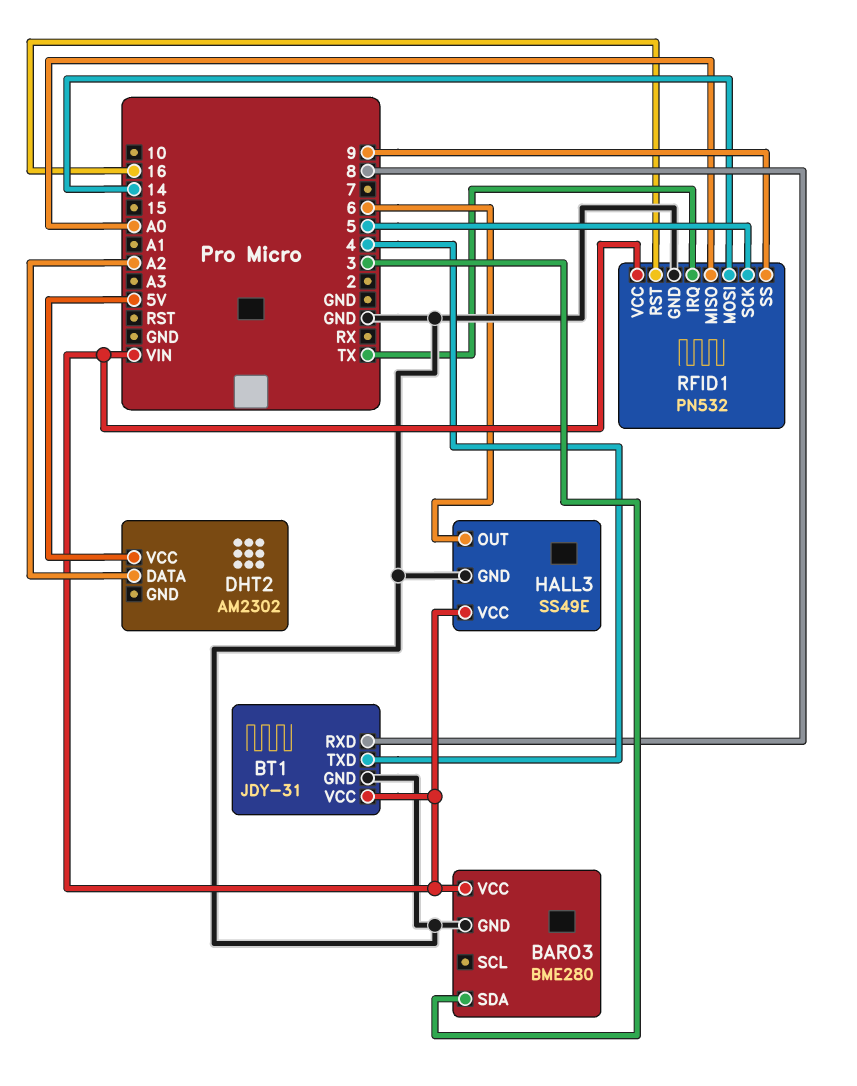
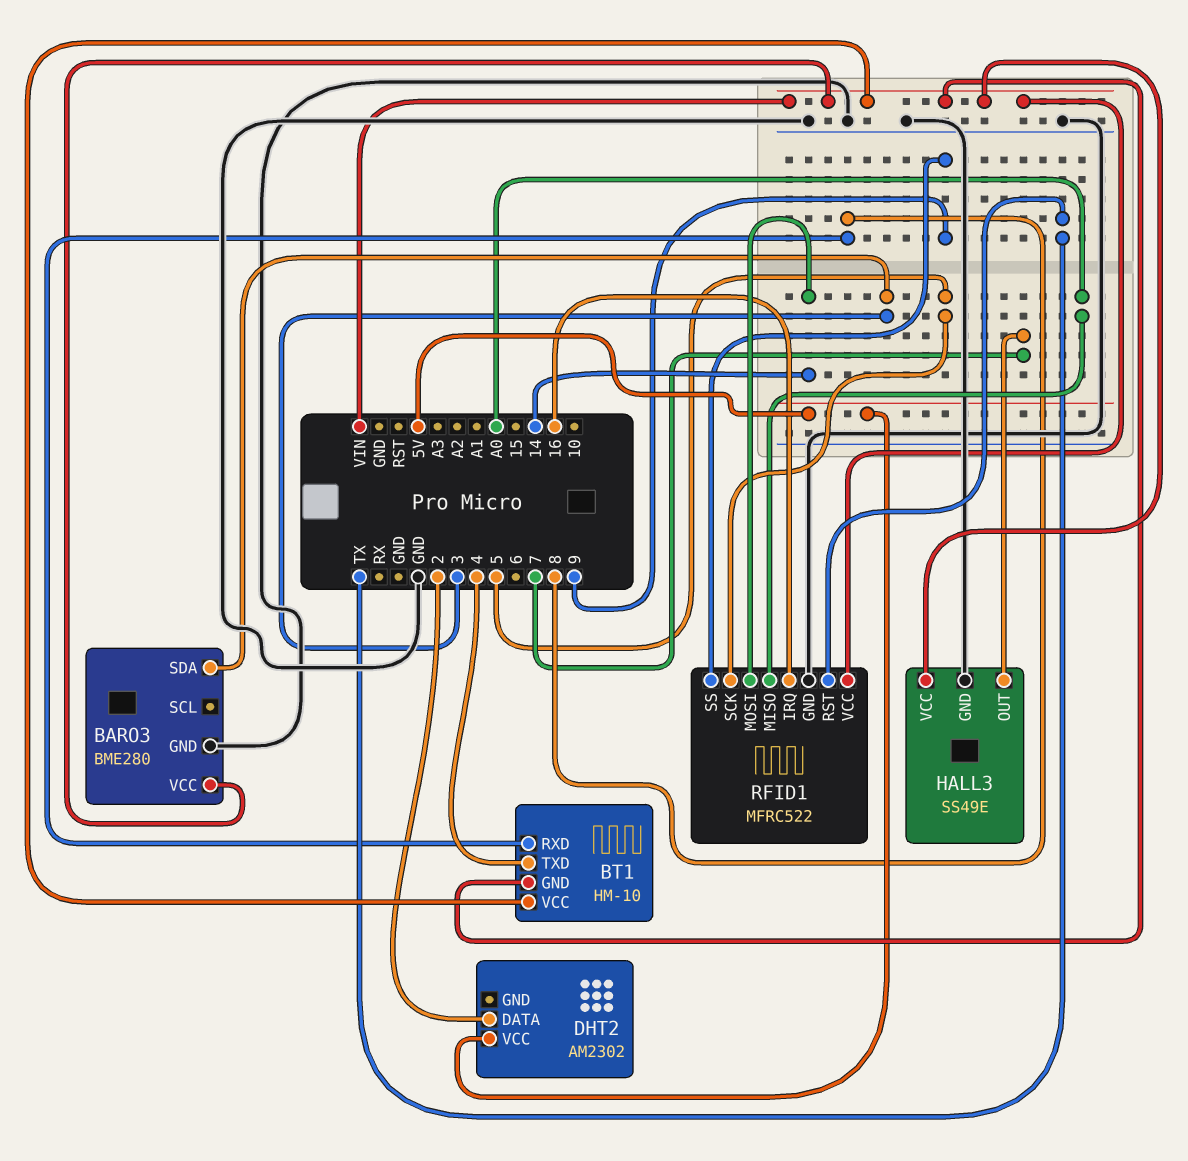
BT1: JDY-31 -> HM-10
BT1 pin GND: GND -> VIN
DHT2 pin DATA: A2 -> 2
HALL3 pin OUT: 6 -> 7
RFID1: PN532 -> MFRC522
RFID1 pin IRQ: TX -> 16
RFID1 pin RST: 16 -> TX

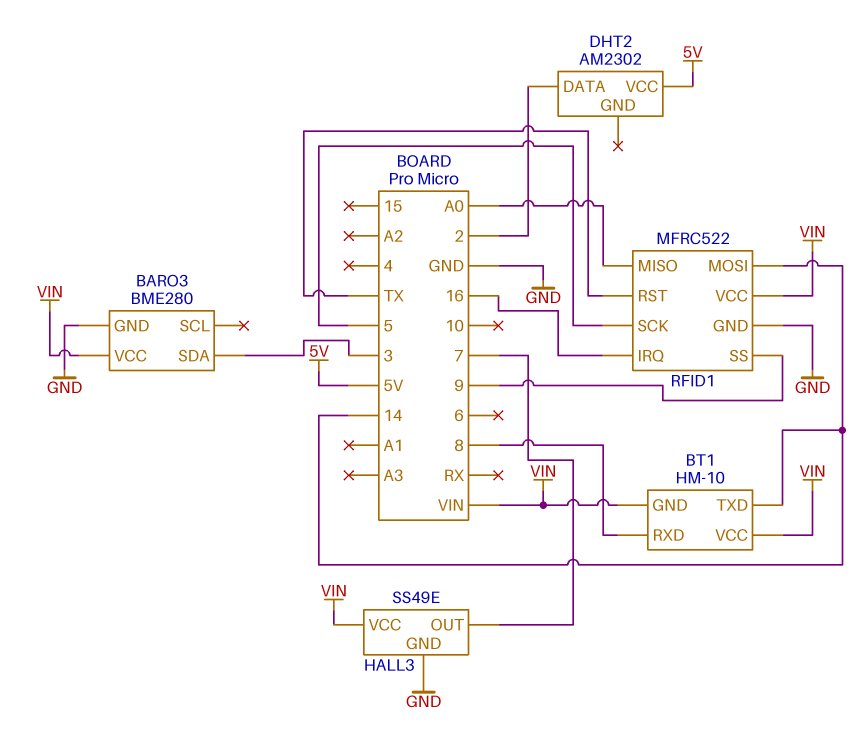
BT1 pin TXD: 4 -> 14

